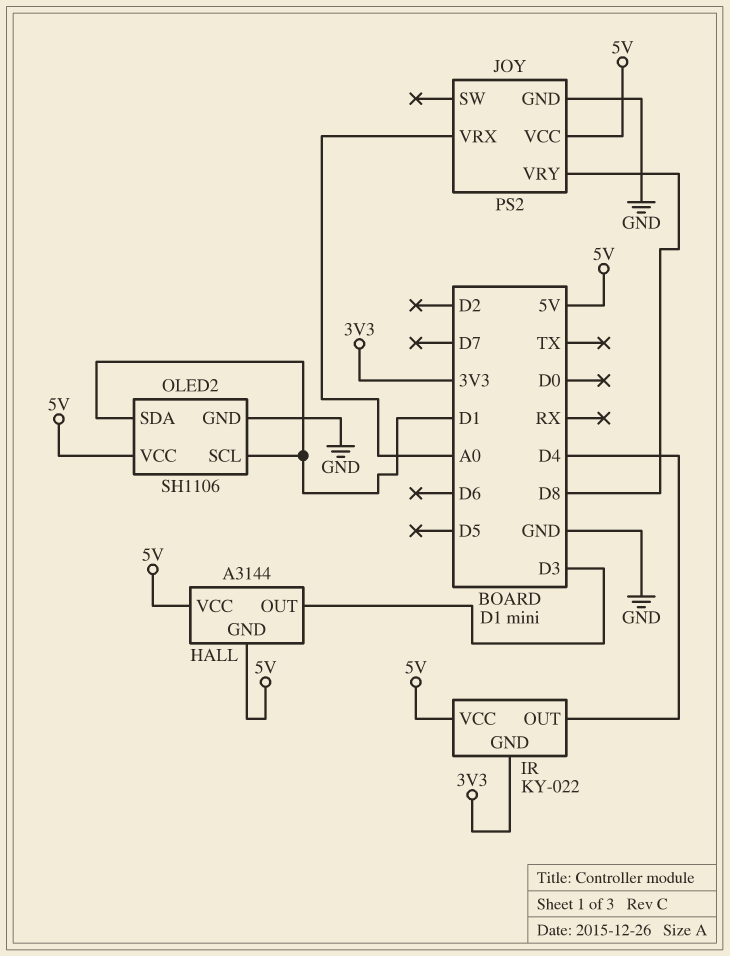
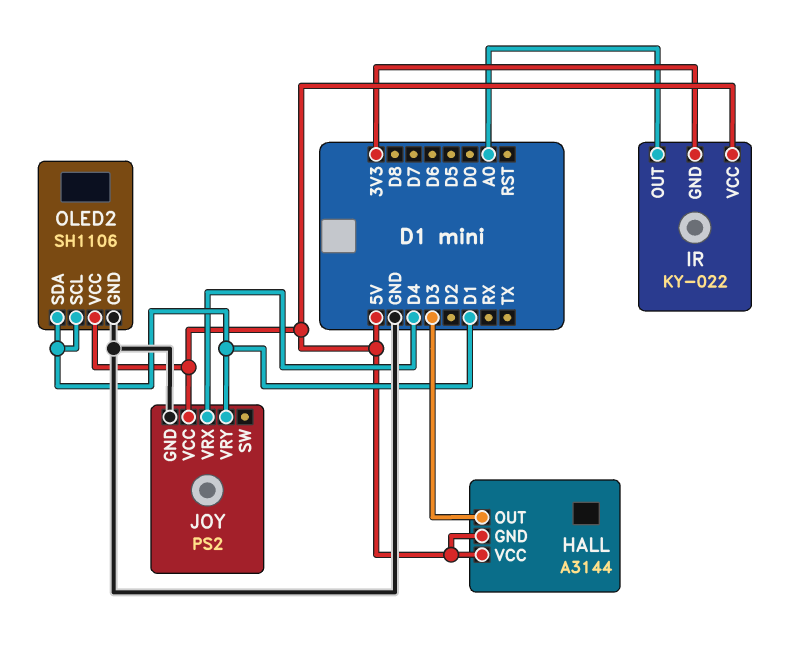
IR pin OUT: D4 -> A0
JOY pin VRX: A0 -> D4
JOY pin VRY: D8 -> D1

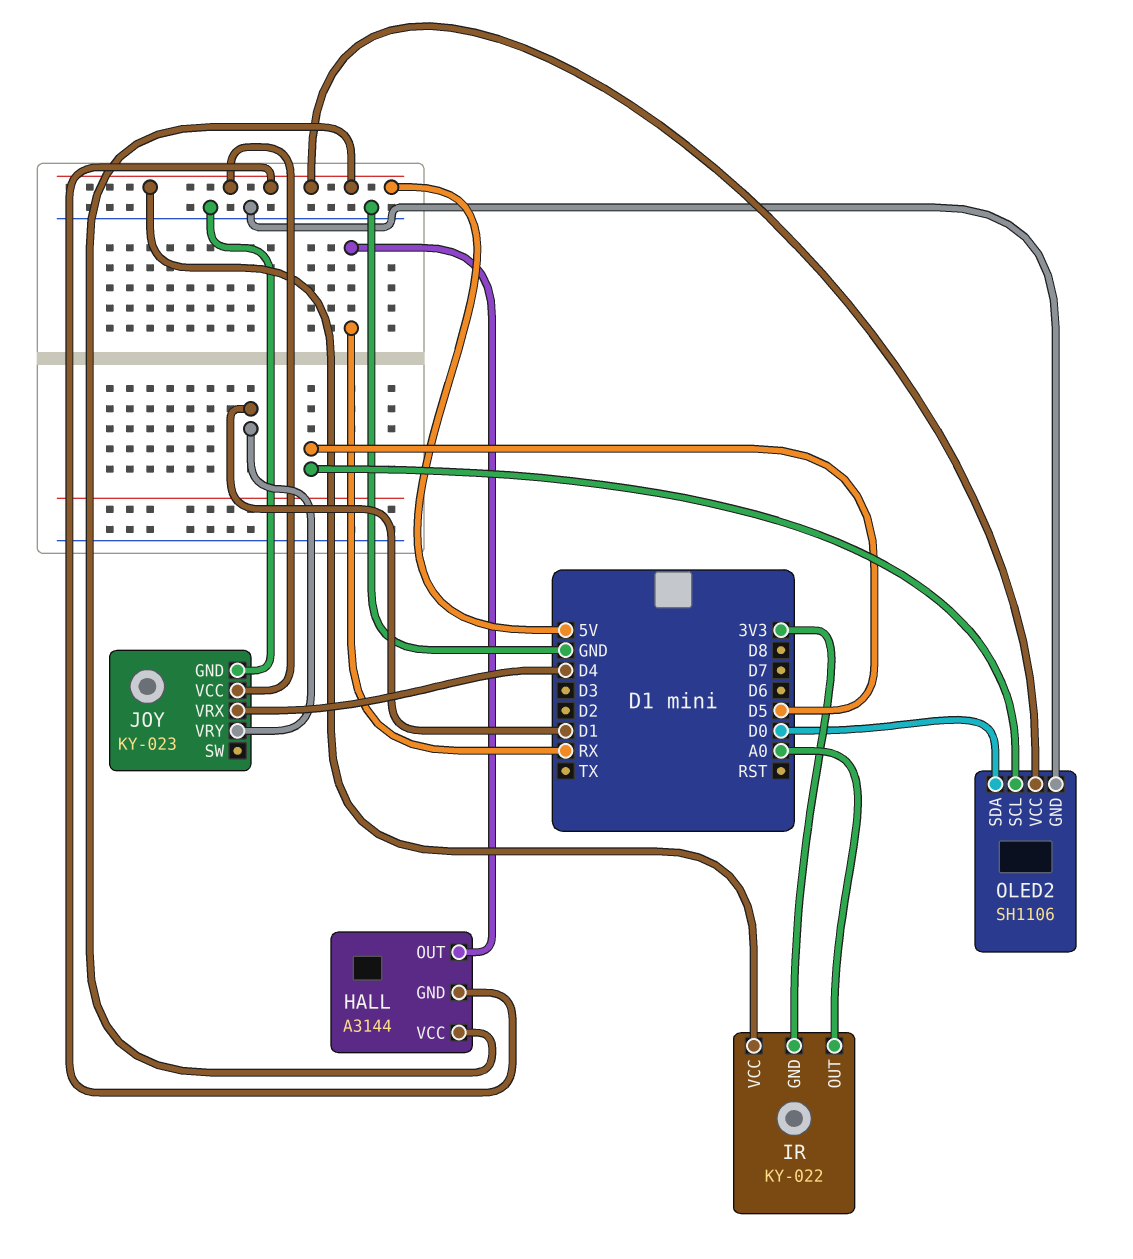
HALL pin OUT: D3 -> RX
JOY: PS2 -> KY-023
OLED2 pin SCL: D1 -> D5
OLED2 pin SDA: D1 -> D0

